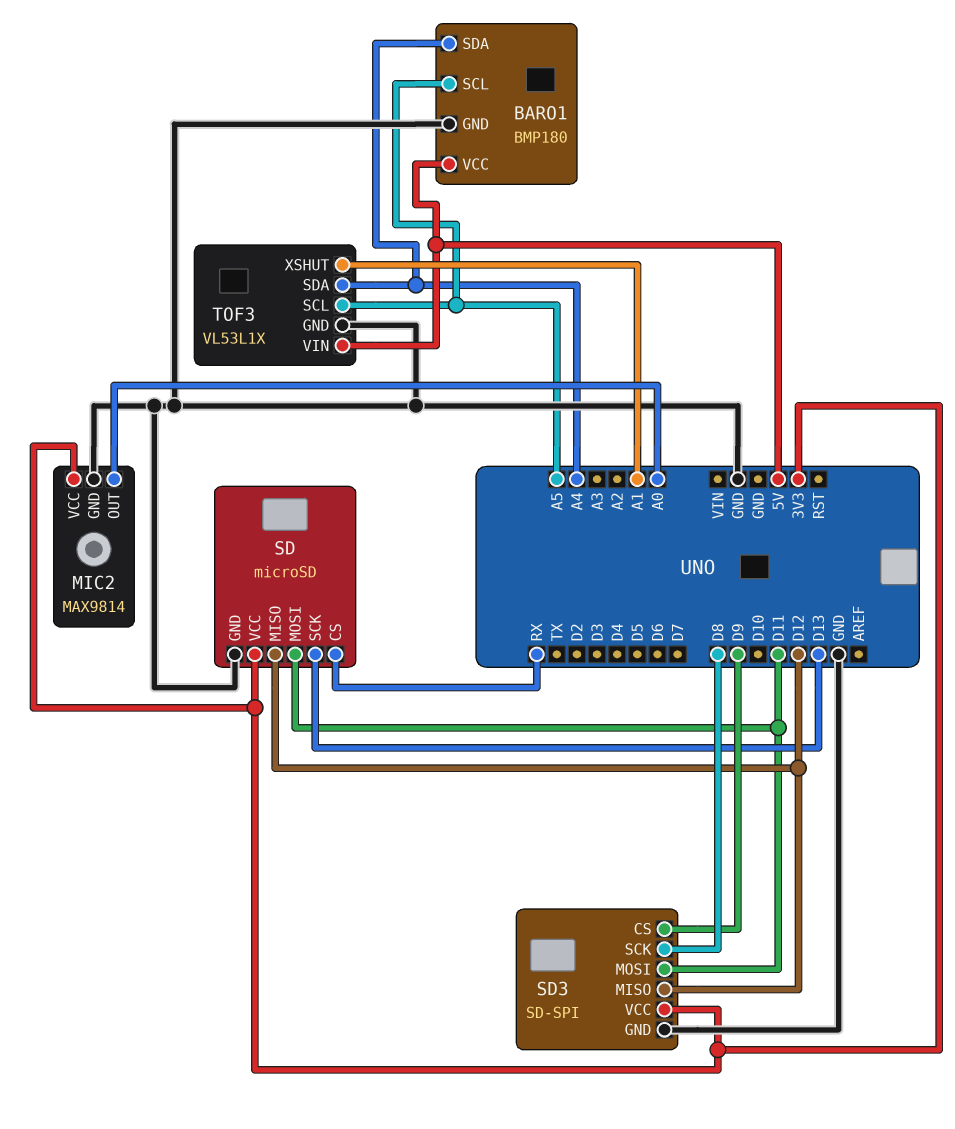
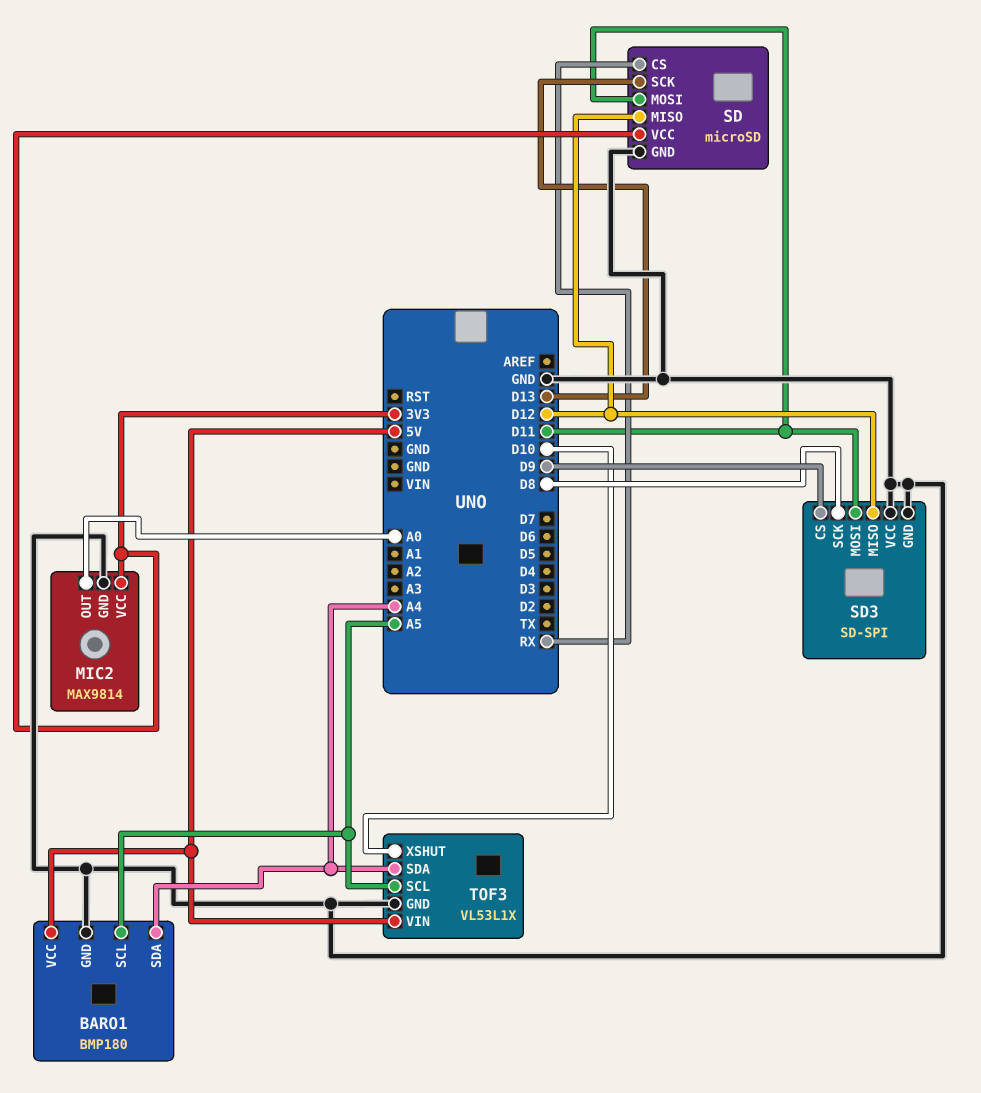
SD3 pin VCC: 3V3 -> GND
TOF3 pin XSHUT: A1 -> D10

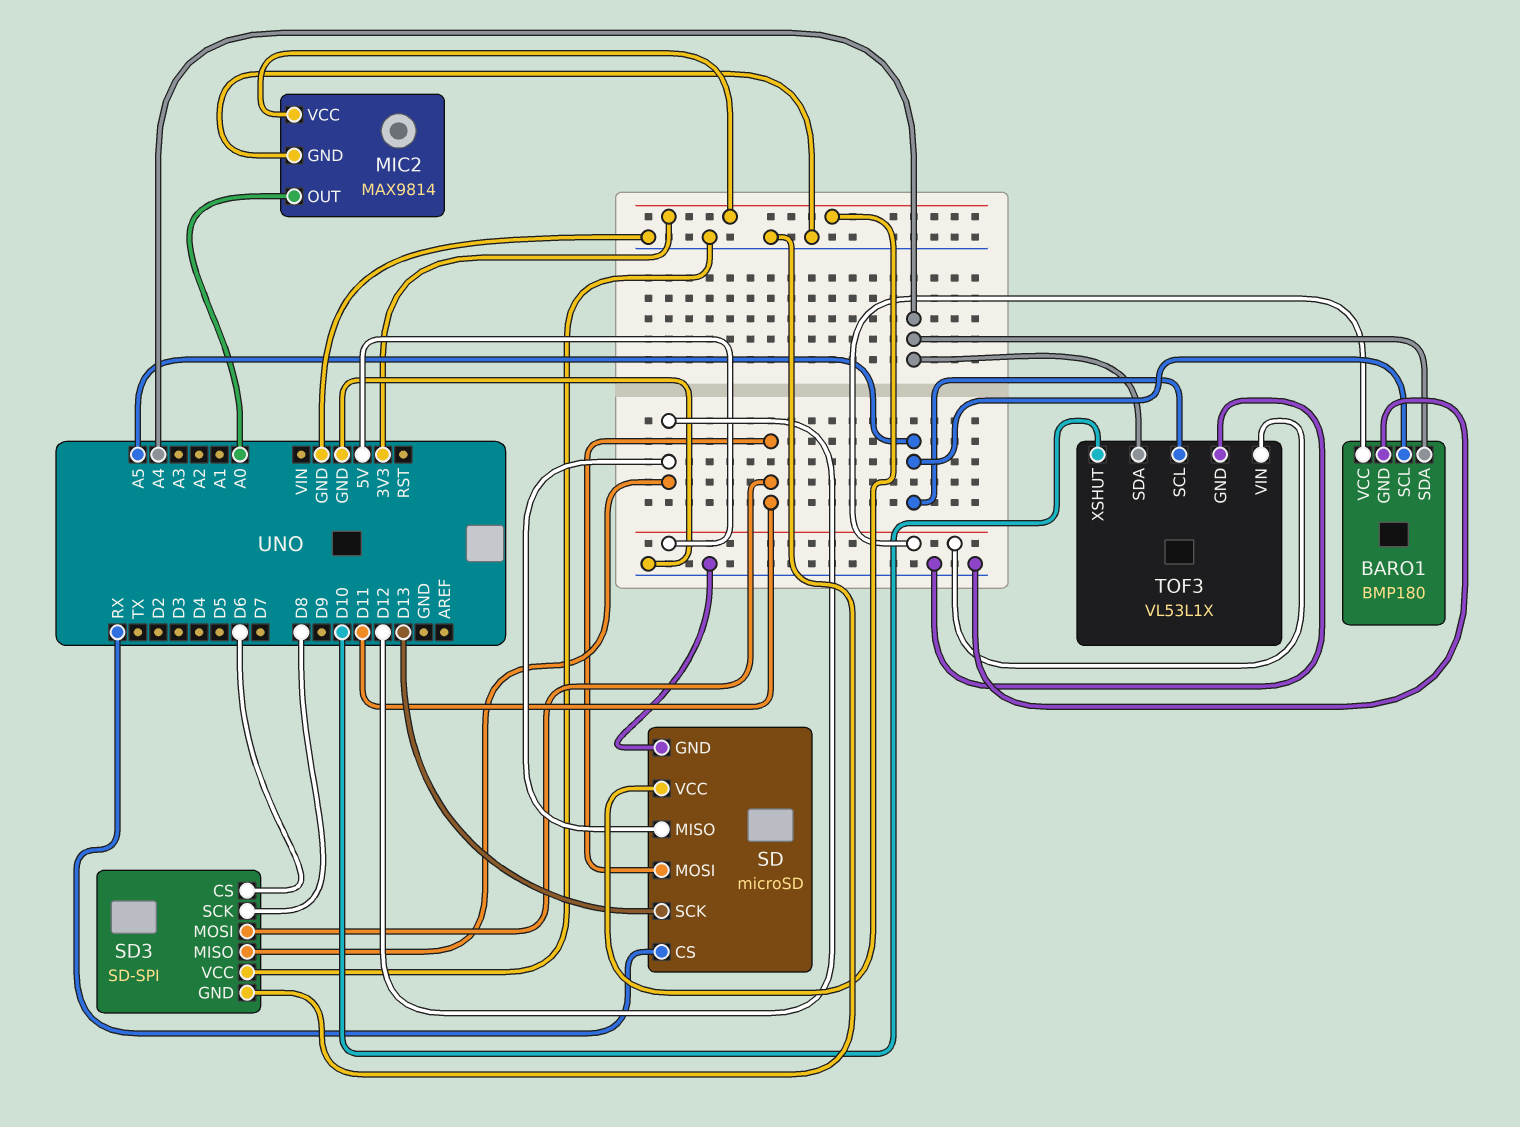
SD3 pin CS: D9 -> D6

